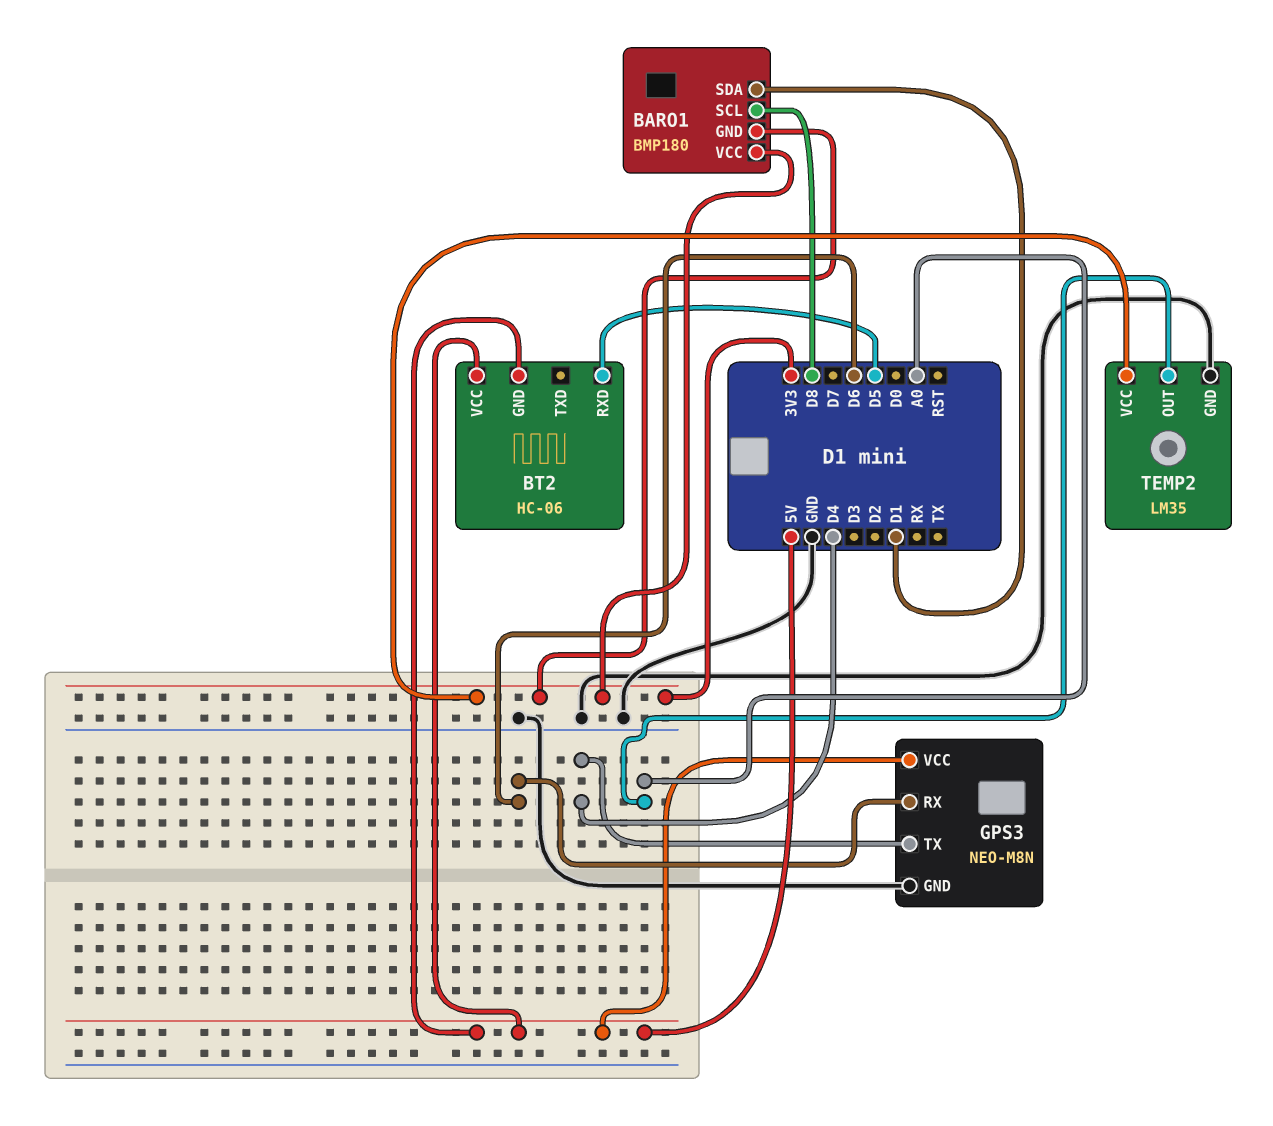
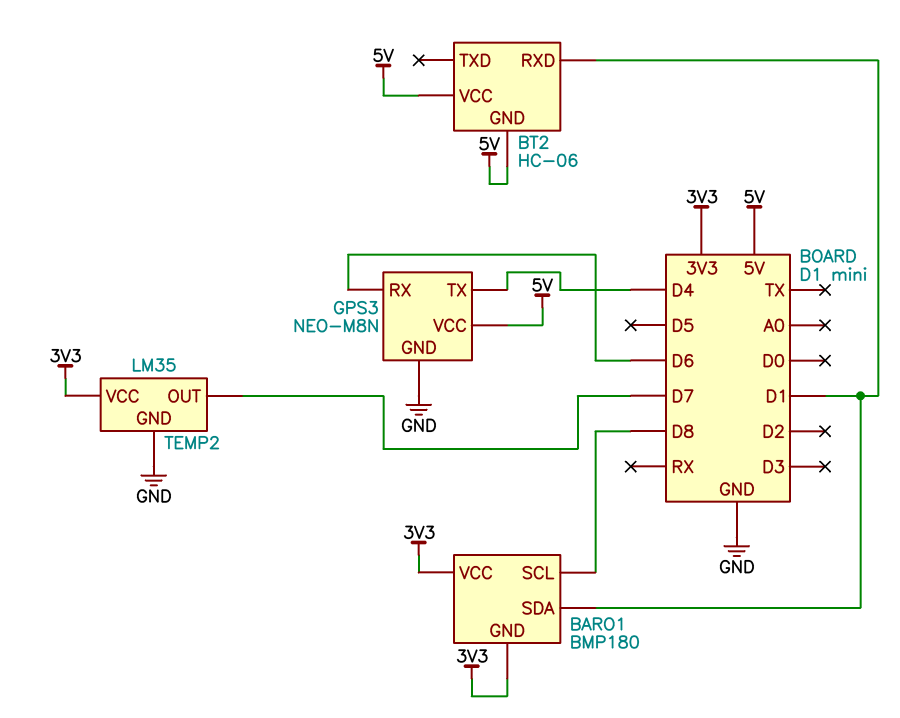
BT2 pin RXD: D5 -> D1
TEMP2 pin OUT: A0 -> D7

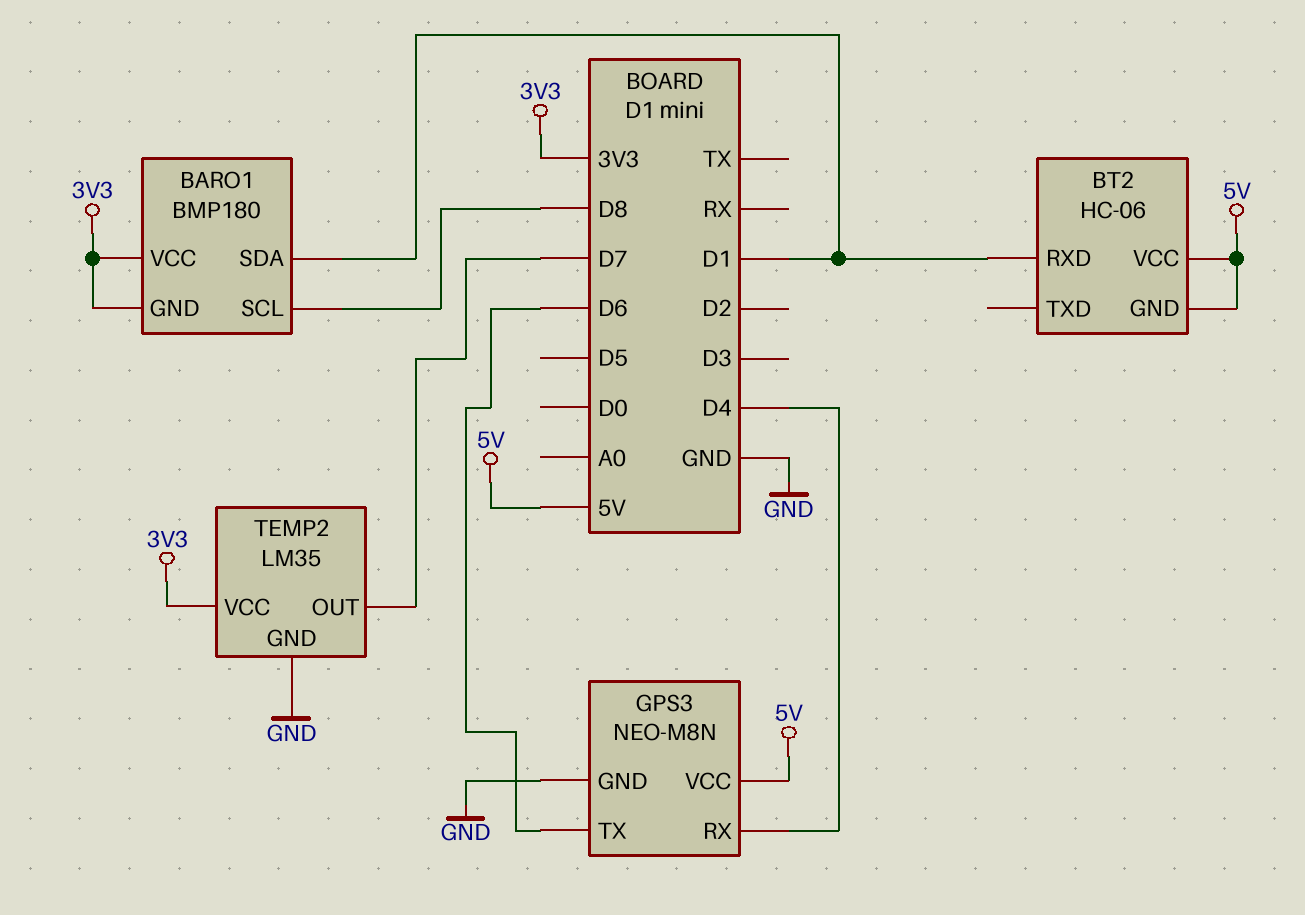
GPS3 pin RX: D6 -> D4
GPS3 pin TX: D4 -> D6

